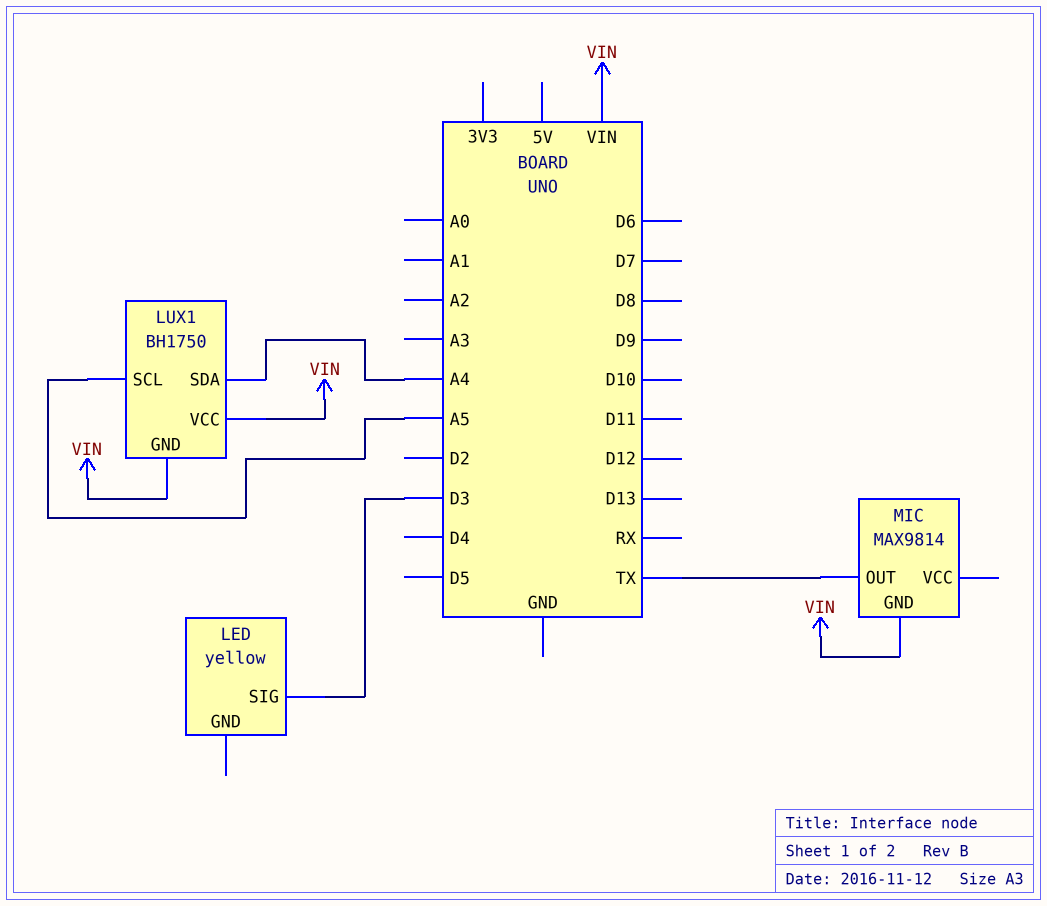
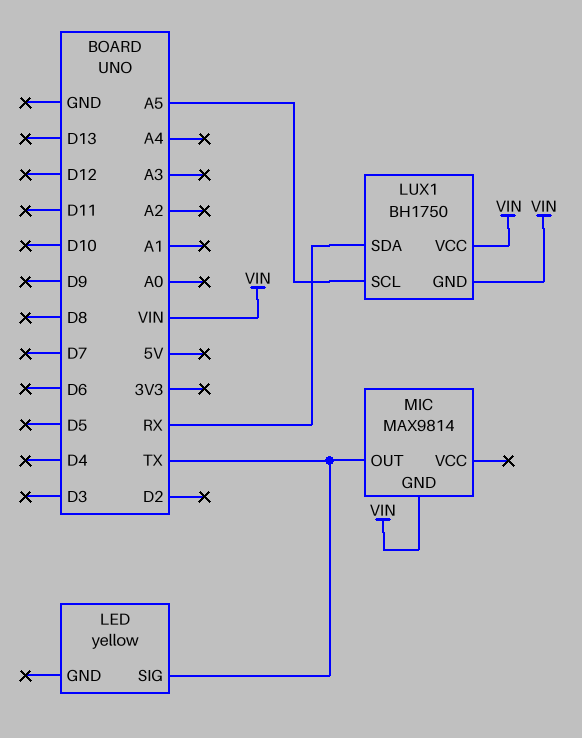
LED pin SIG: D3 -> TX
LUX1 pin SDA: A4 -> RX

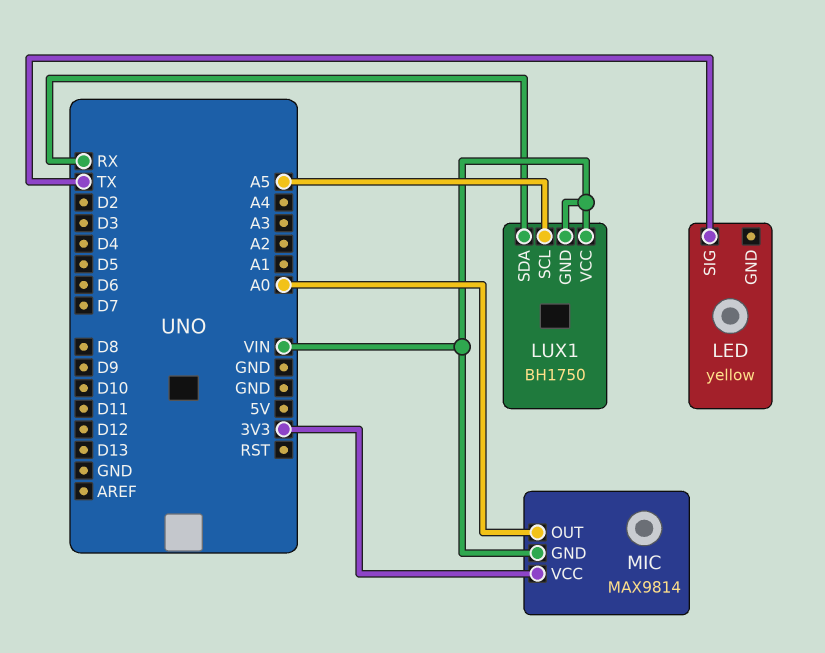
MIC pin OUT: TX -> A0
MIC pin VCC: none -> 3V3

